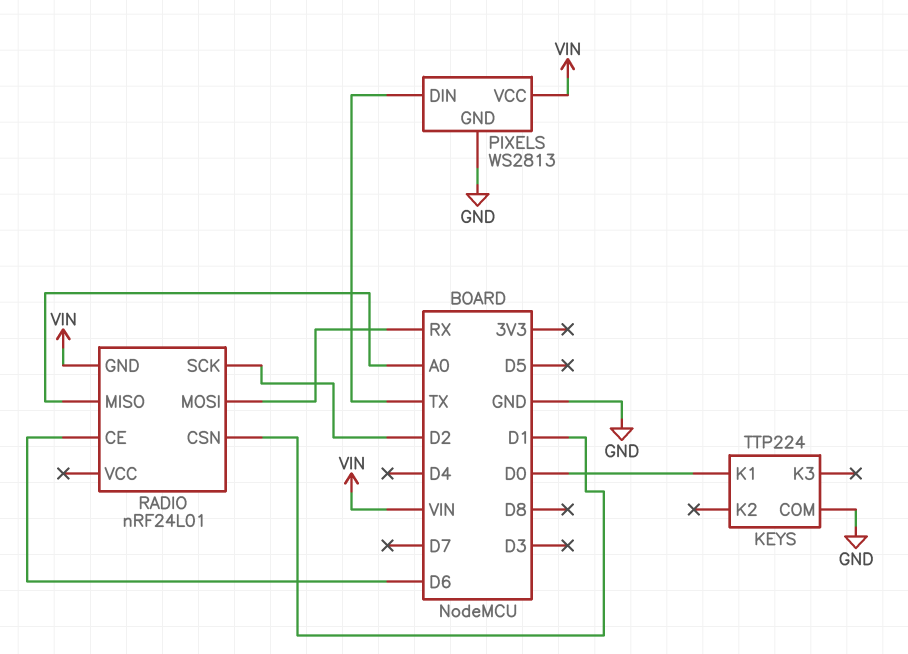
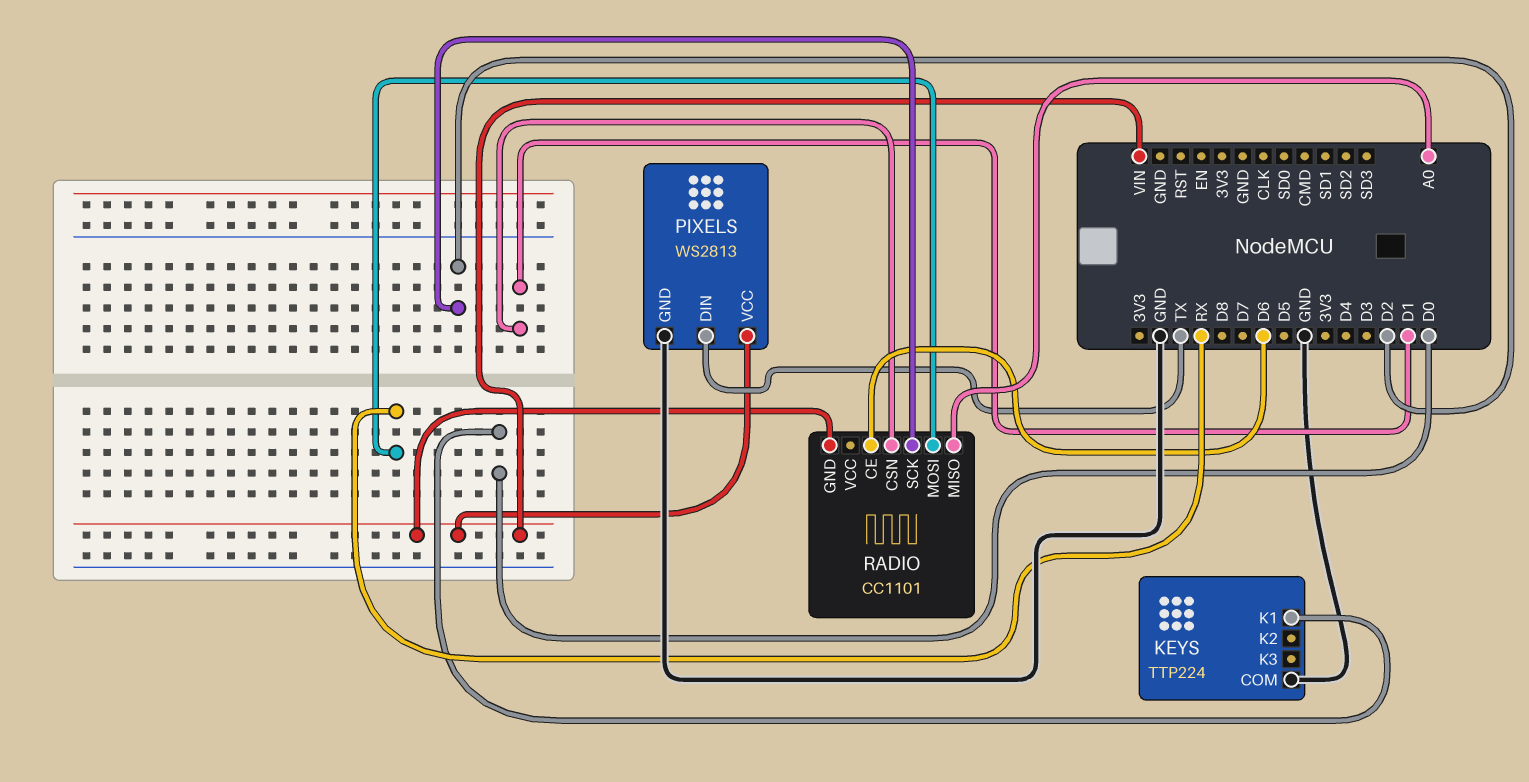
RADIO: nRF24L01 -> CC1101

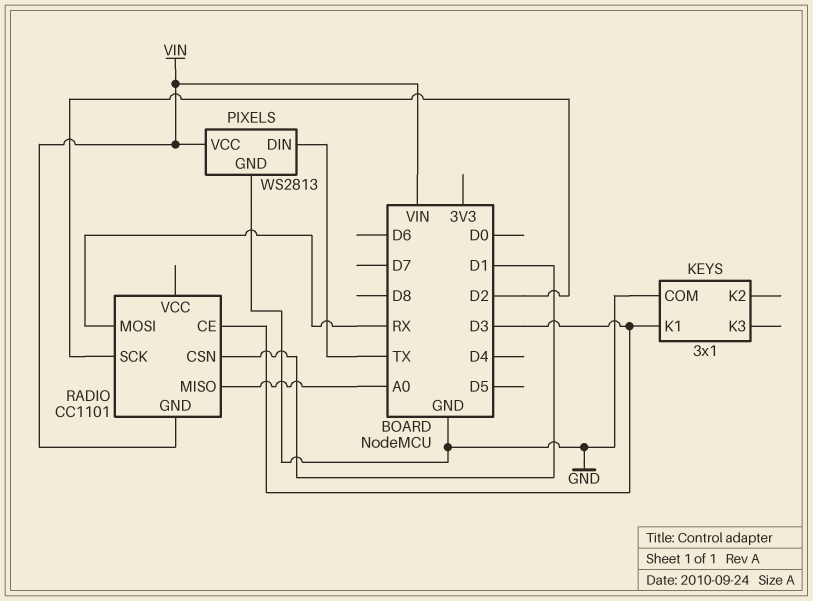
KEYS: TTP224 -> 3x1
KEYS pin K1: D0 -> D3
RADIO pin CE: D6 -> D3

